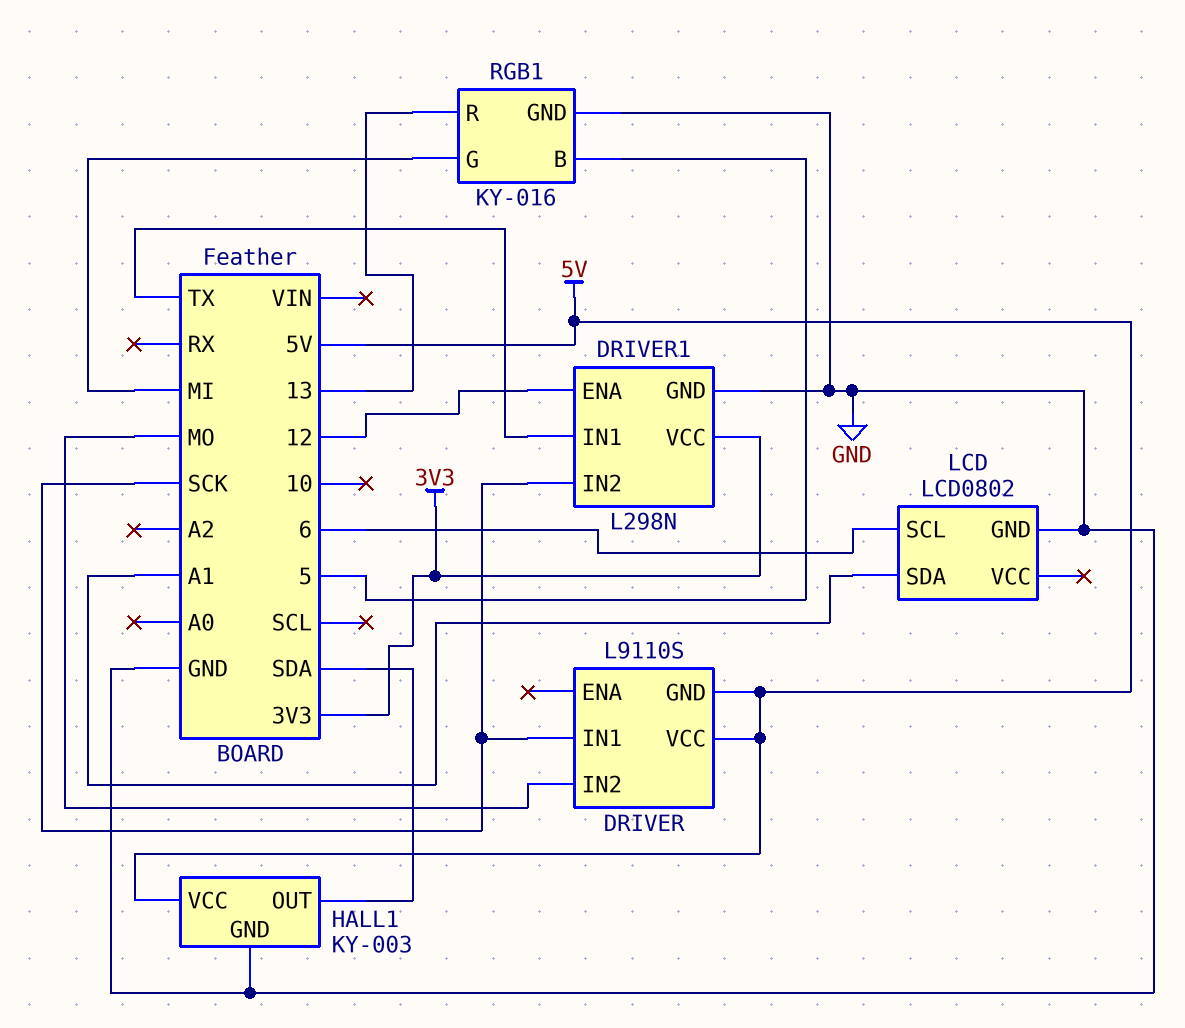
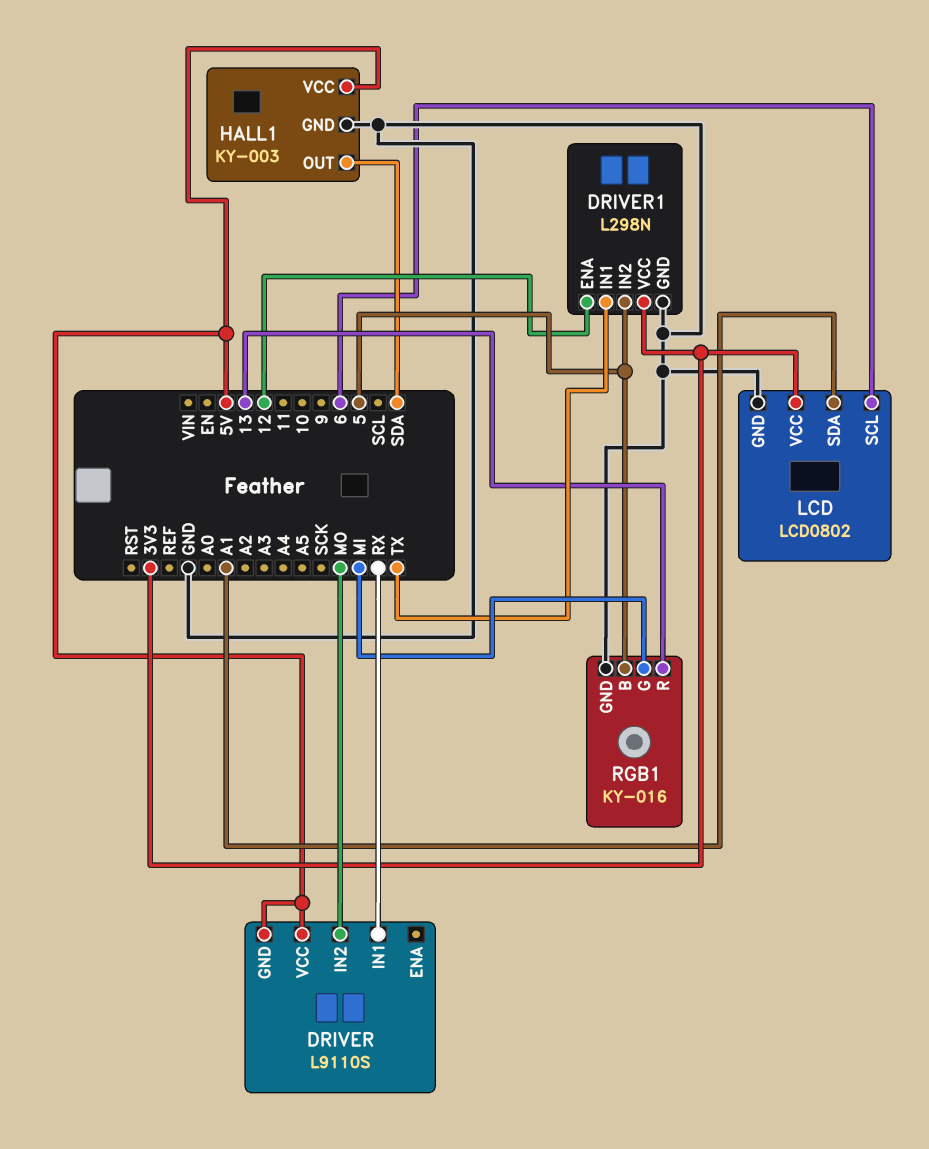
DRIVER pin IN1: SCK -> RX
DRIVER1 pin IN2: SCK -> 5
LCD pin VCC: none -> 3V3

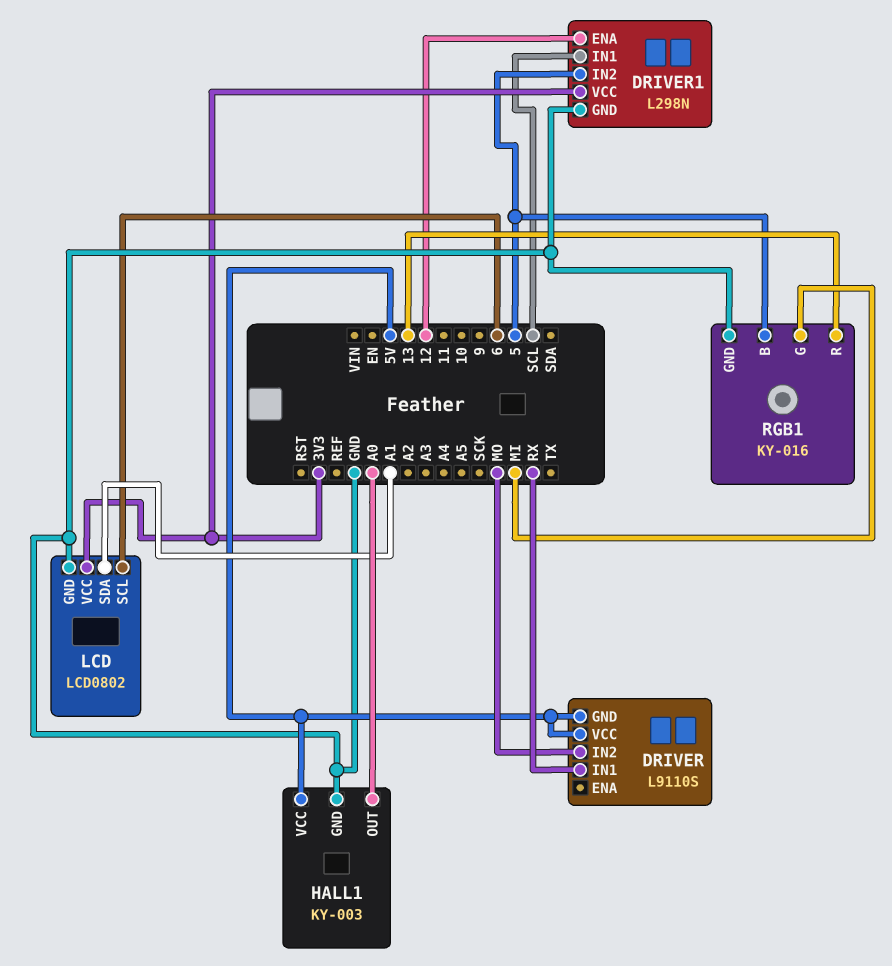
DRIVER1 pin IN1: TX -> SCL
HALL1 pin OUT: SDA -> A0

